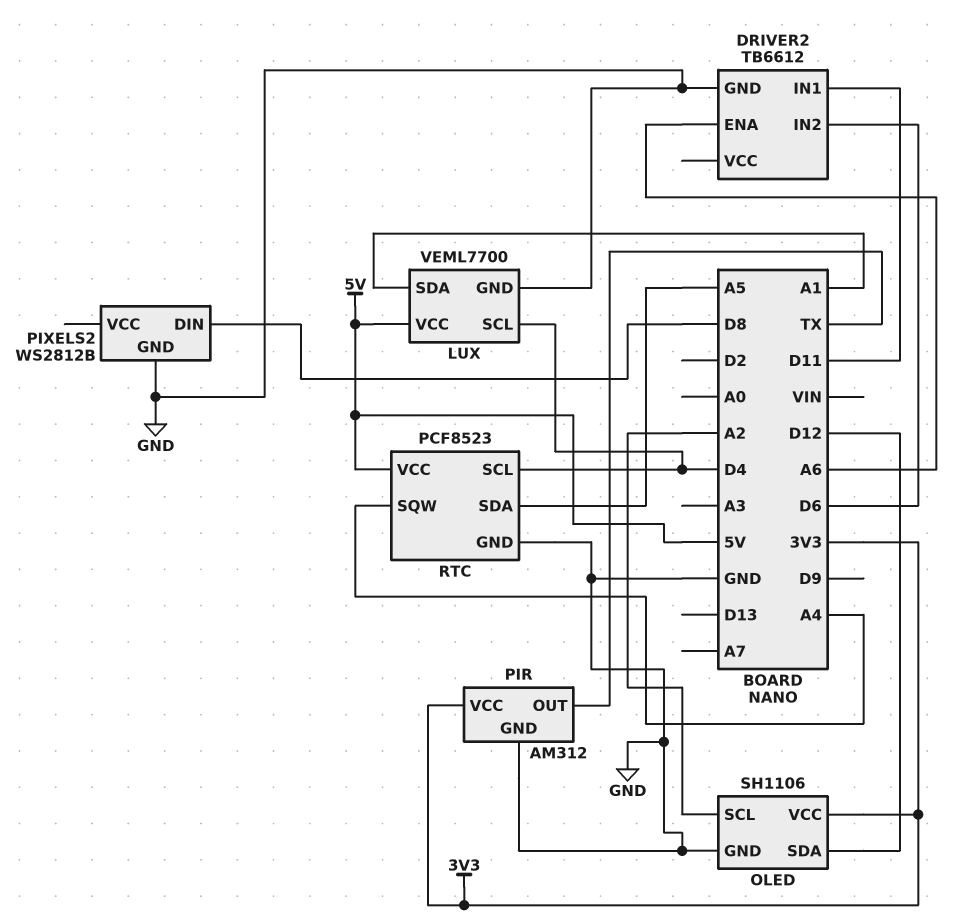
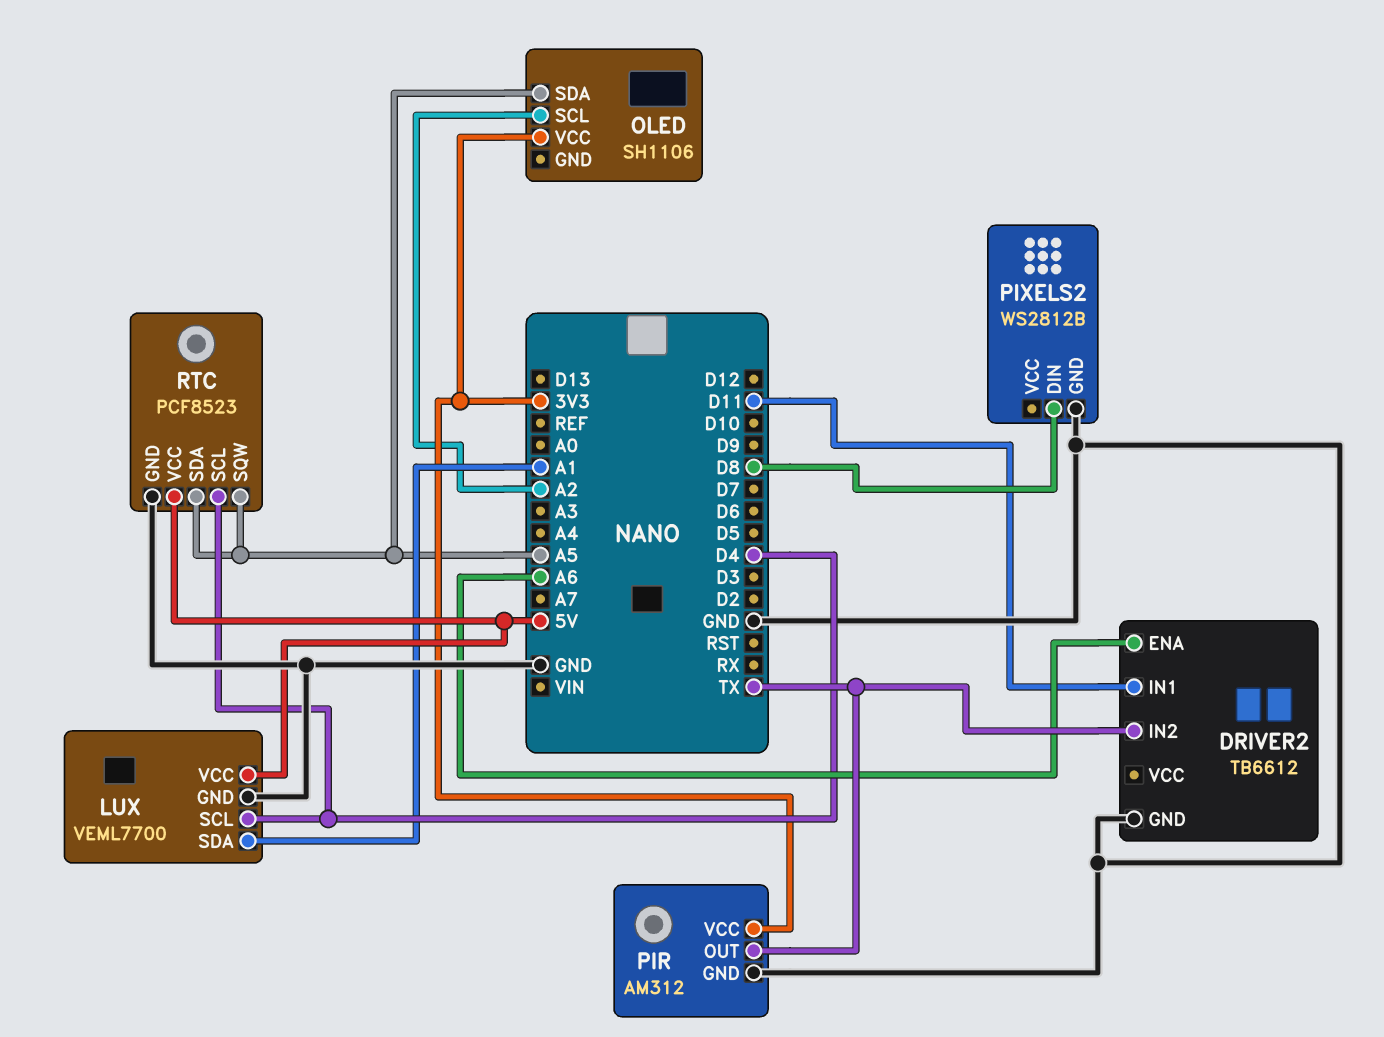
DRIVER2 pin IN2: D6 -> TX
OLED pin GND: GND -> none
OLED pin SDA: D12 -> A5
RTC pin SQW: A4 -> A5

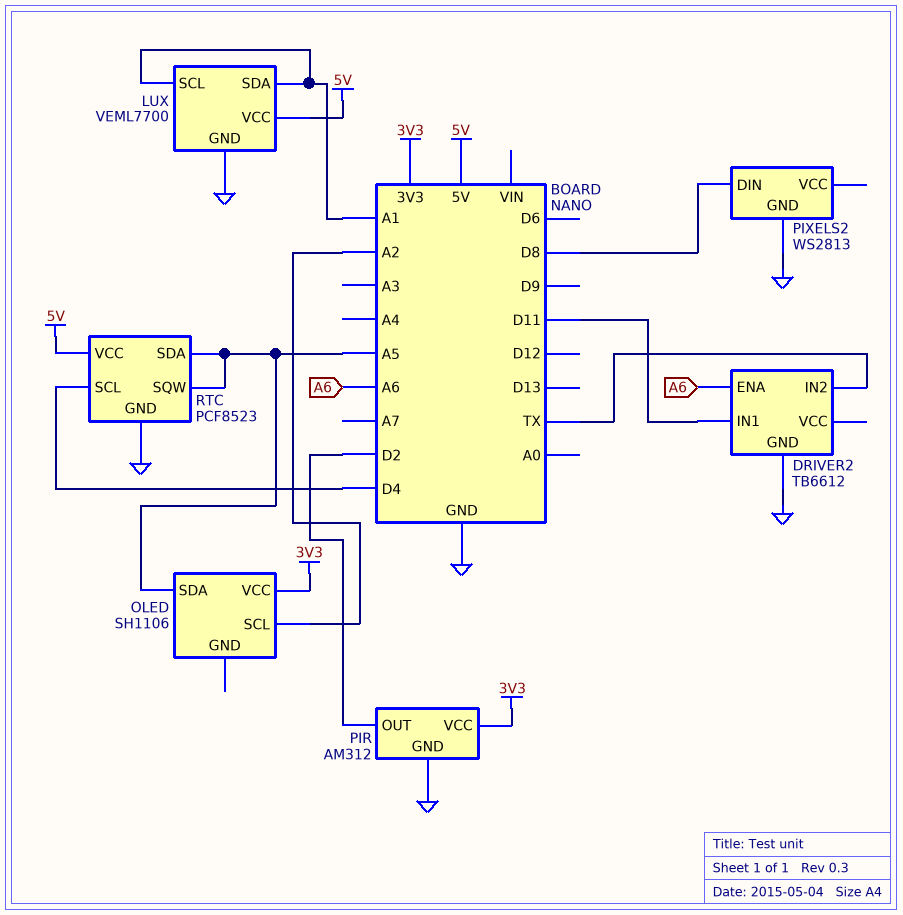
LUX pin SCL: D4 -> A1
PIR pin OUT: TX -> D2
PIXELS2: WS2812B -> WS2813

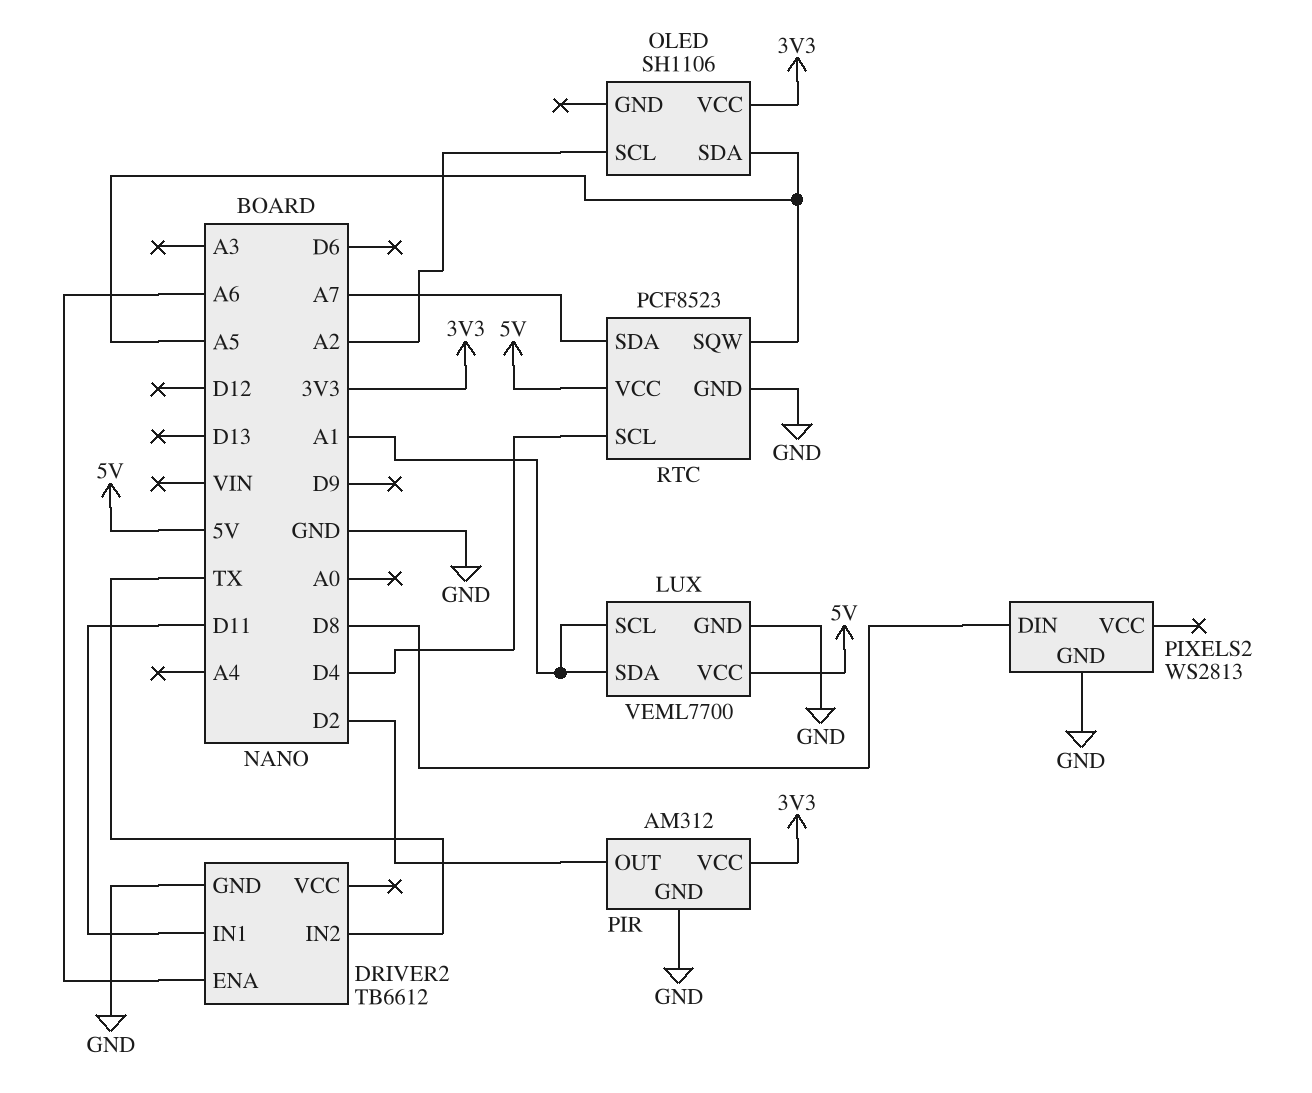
RTC pin SDA: A5 -> A7

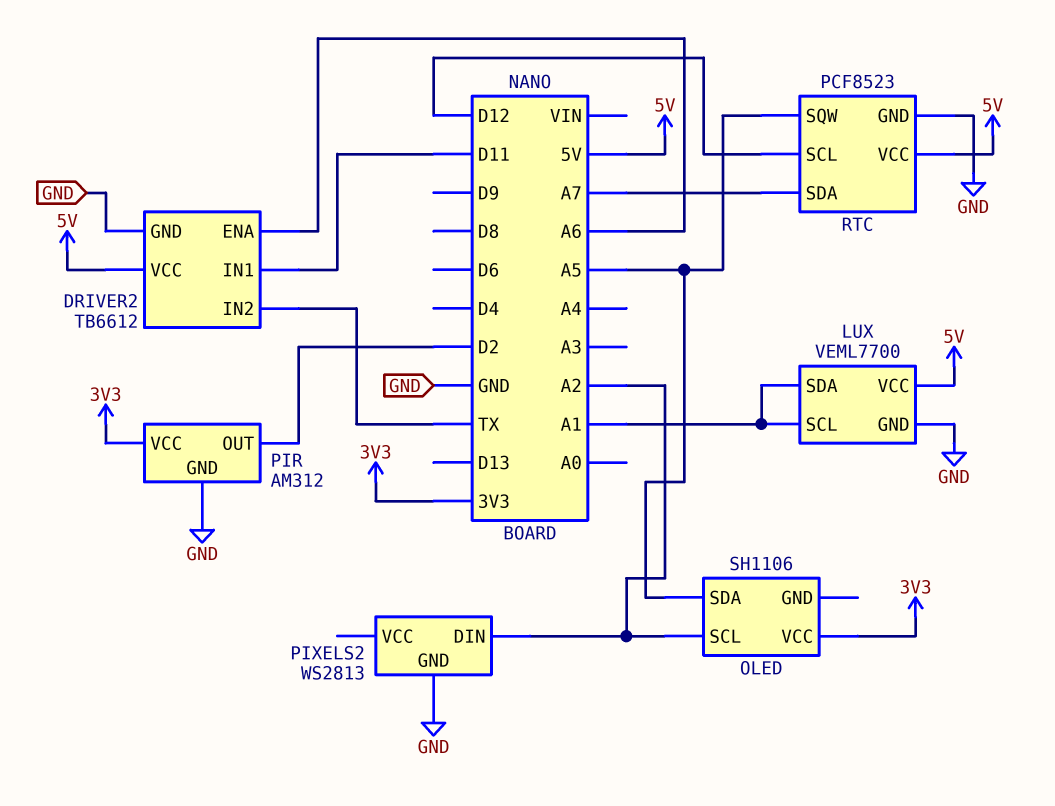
DRIVER2 pin VCC: none -> 5V
PIXELS2 pin DIN: D8 -> A2
RTC pin SCL: D4 -> D12

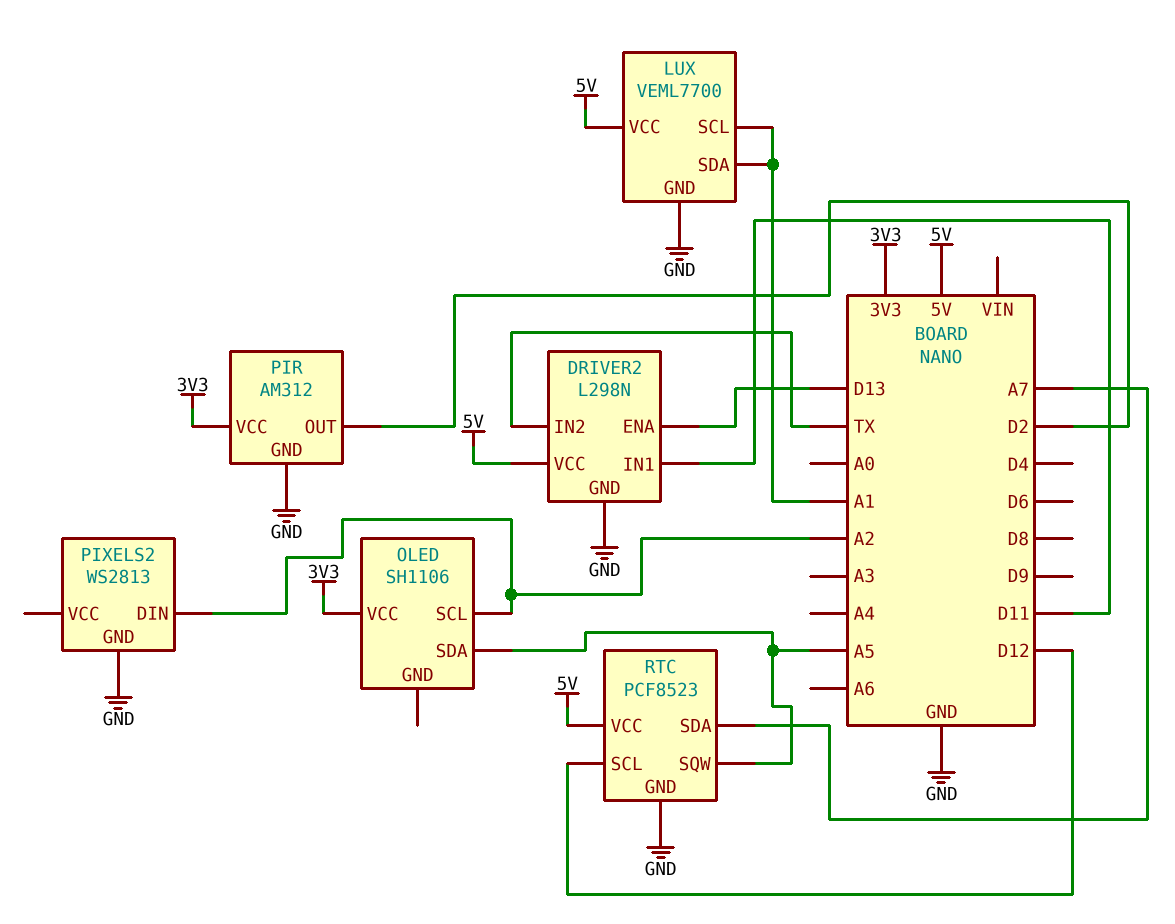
DRIVER2: TB6612 -> L298N
DRIVER2 pin ENA: A6 -> D13

